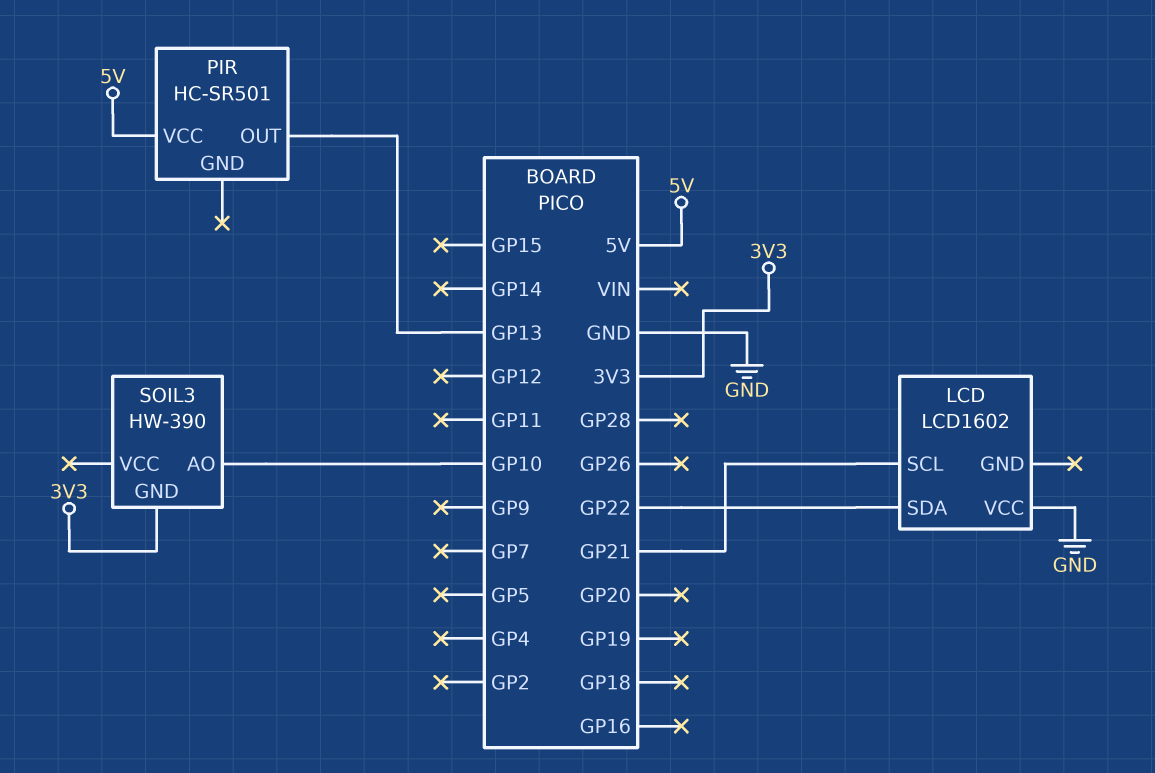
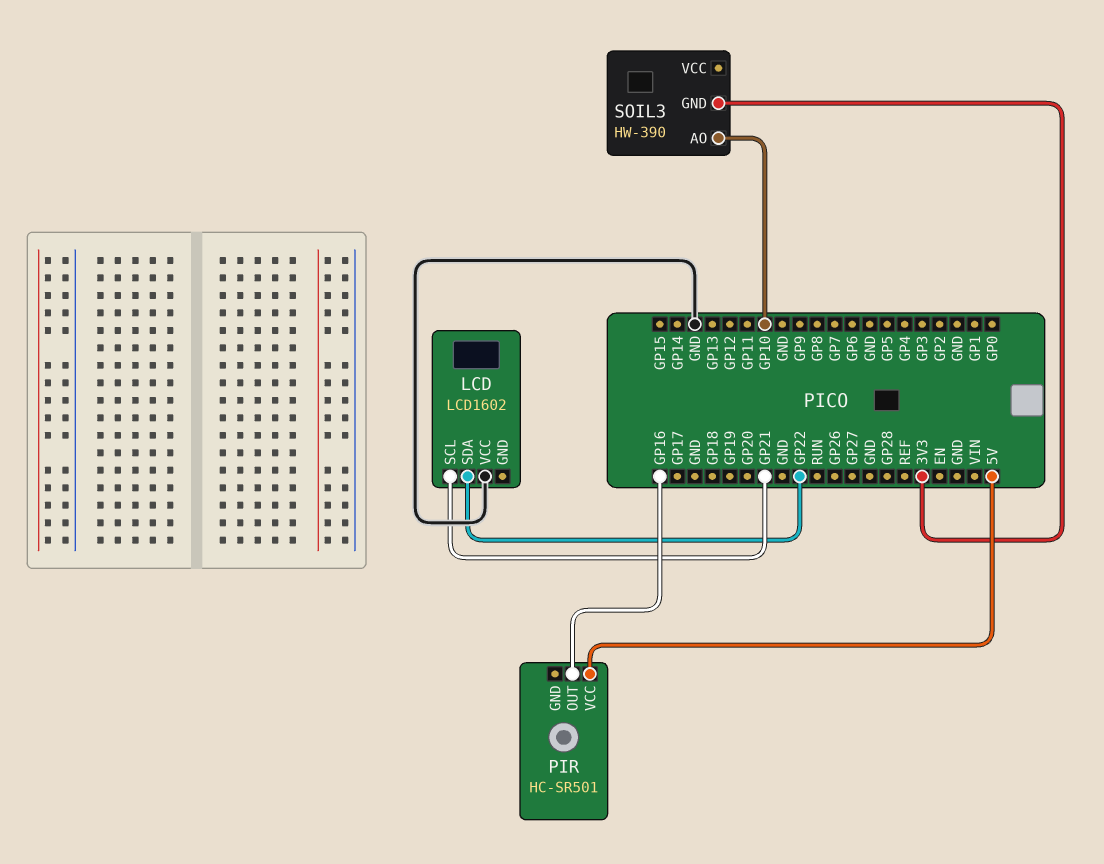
PIR pin OUT: GP13 -> GP16

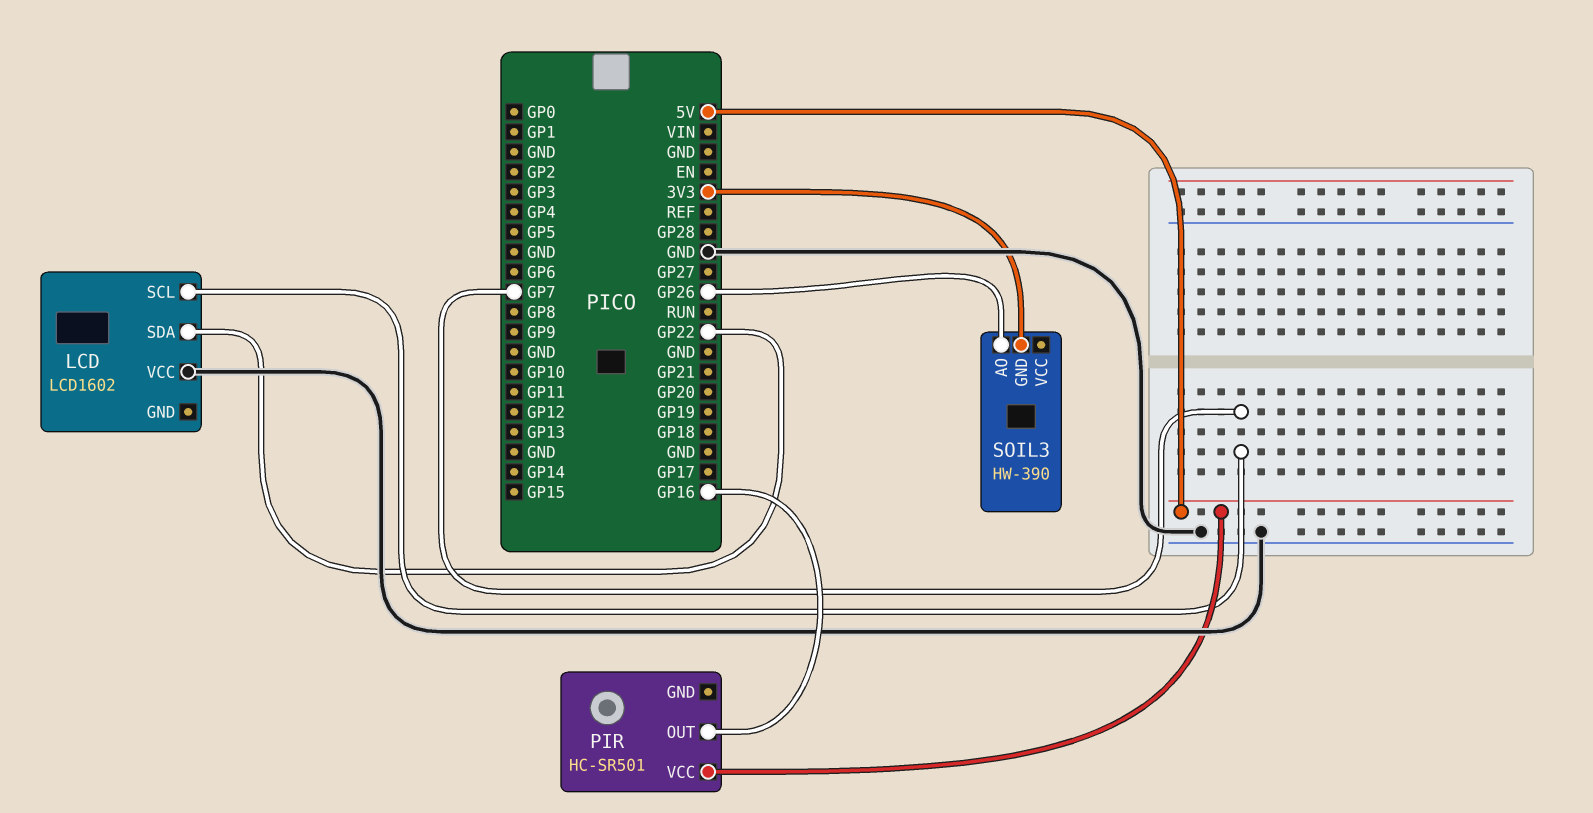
LCD pin SCL: GP21 -> GP7
SOIL3 pin AO: GP10 -> GP26

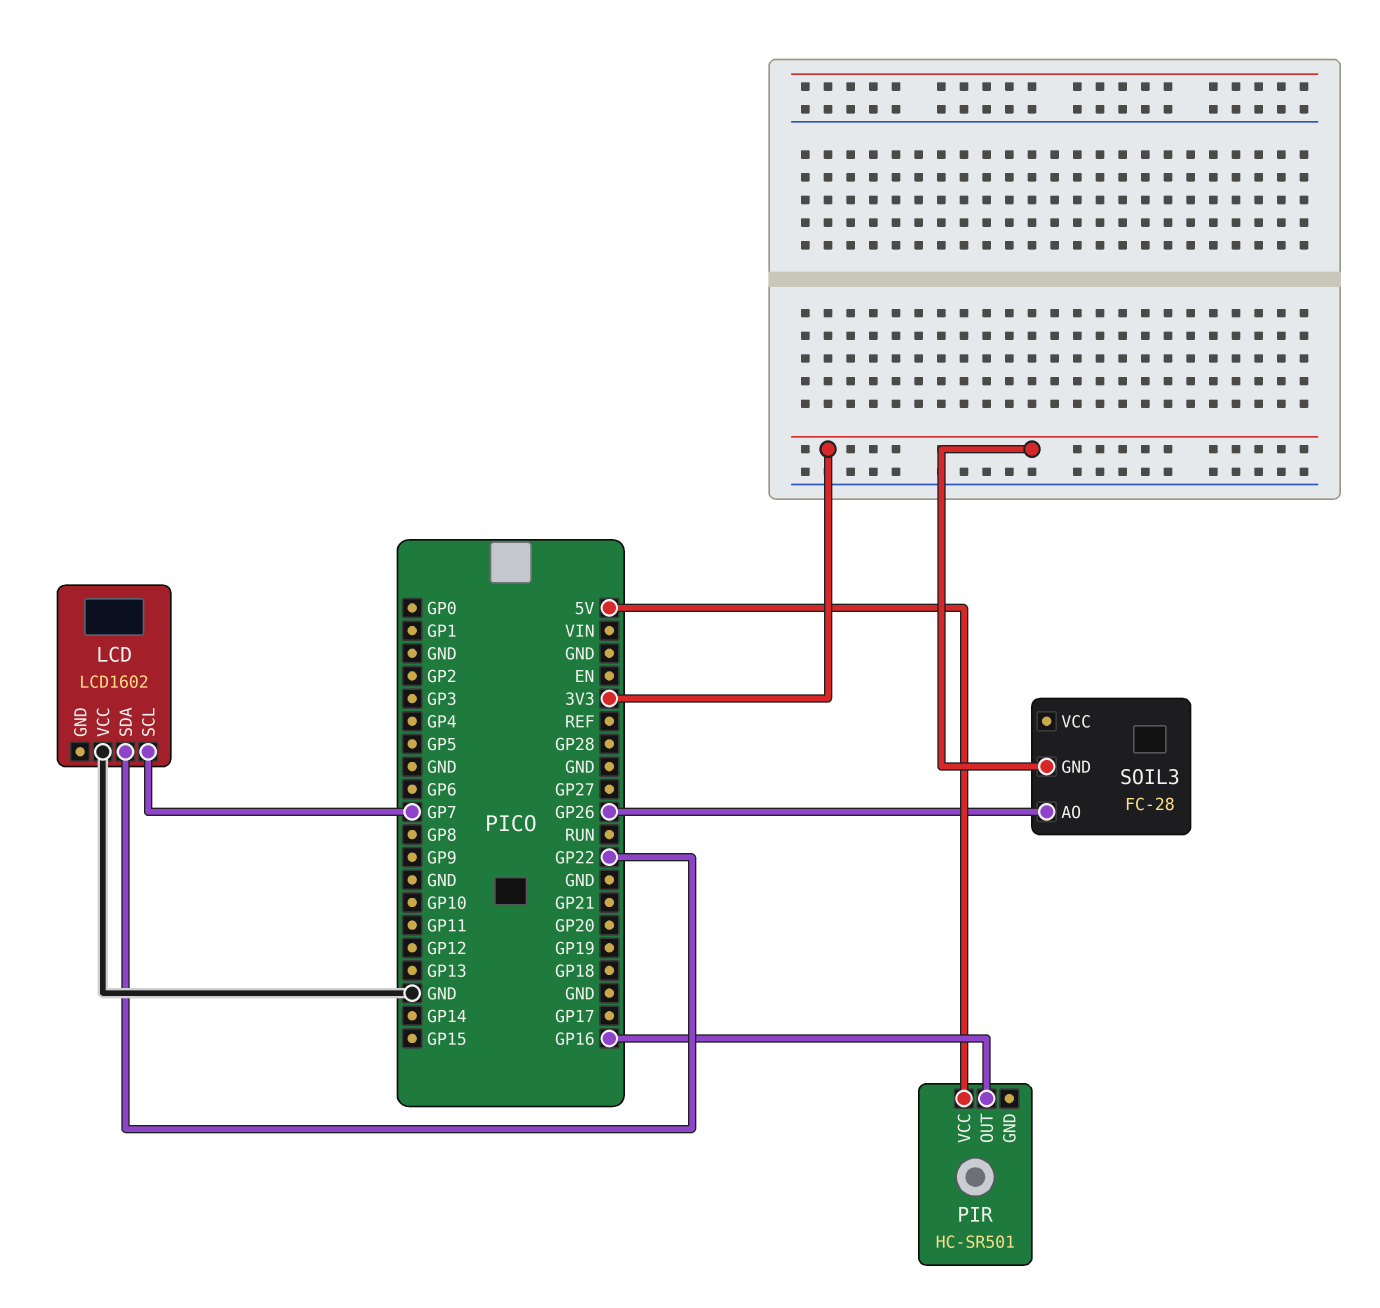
SOIL3: HW-390 -> FC-28

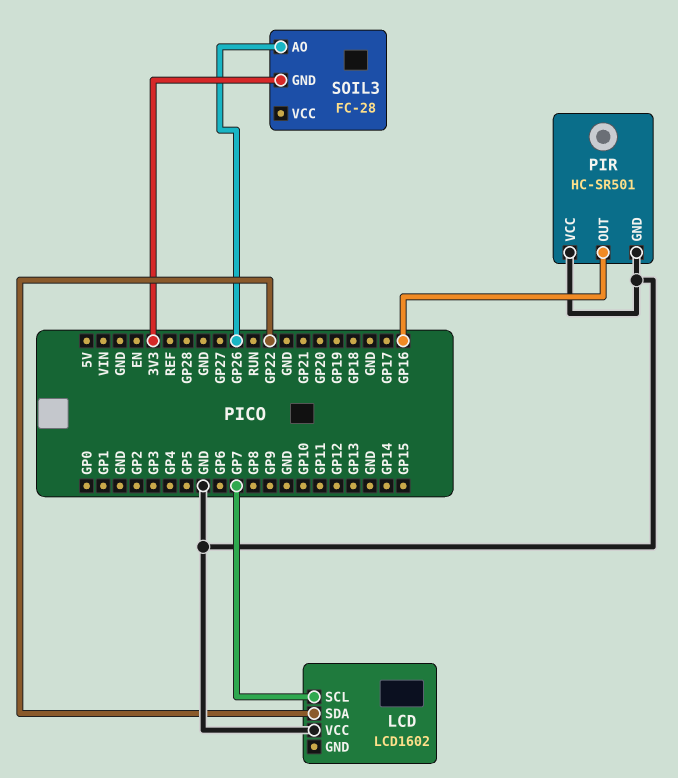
PIR pin GND: none -> GND
PIR pin VCC: 5V -> GND

